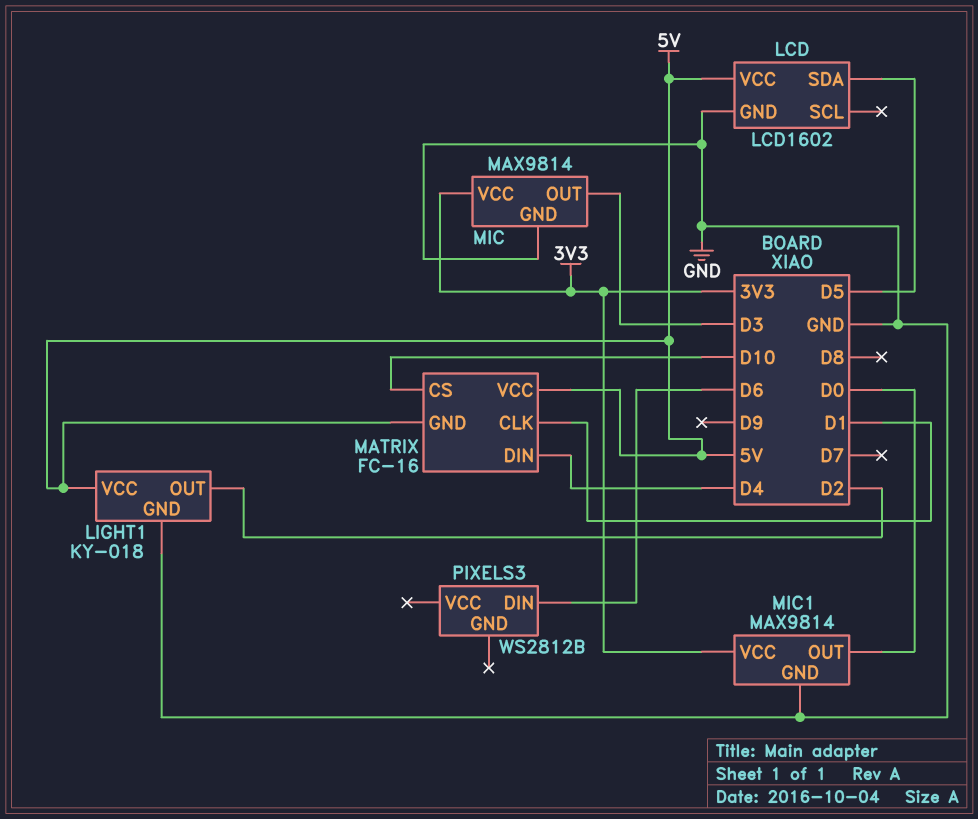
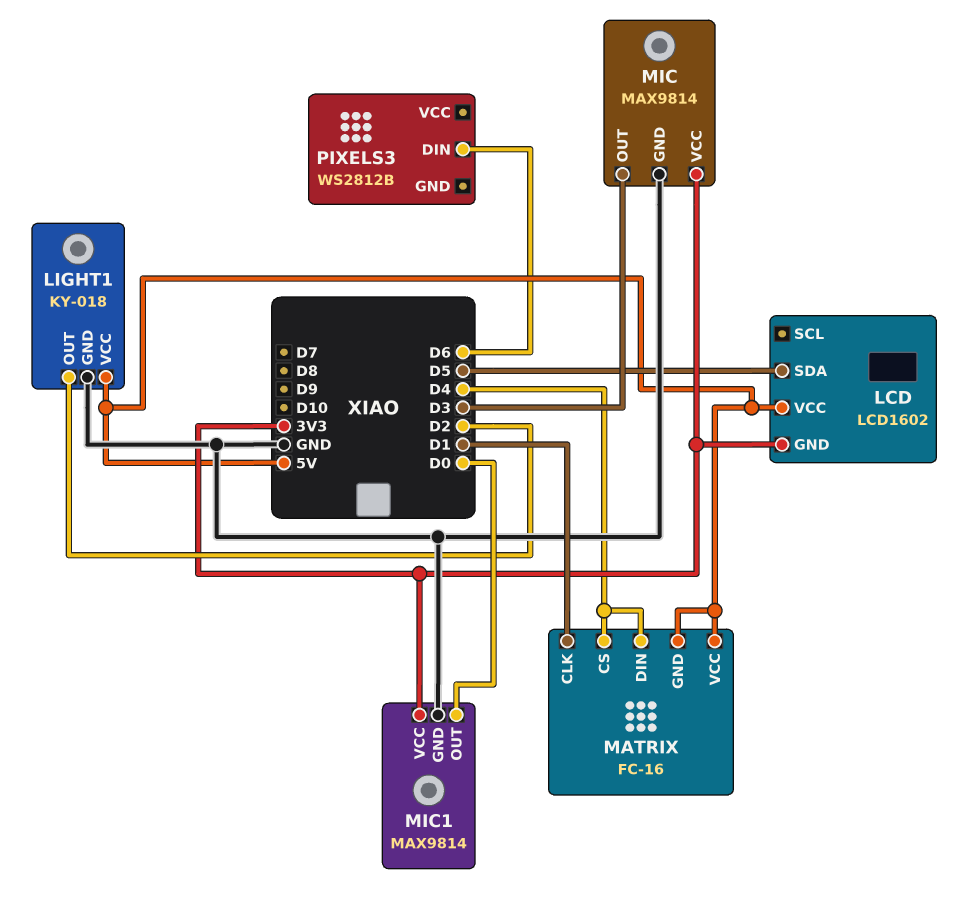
LCD pin GND: GND -> 3V3
MATRIX pin CS: D10 -> D4

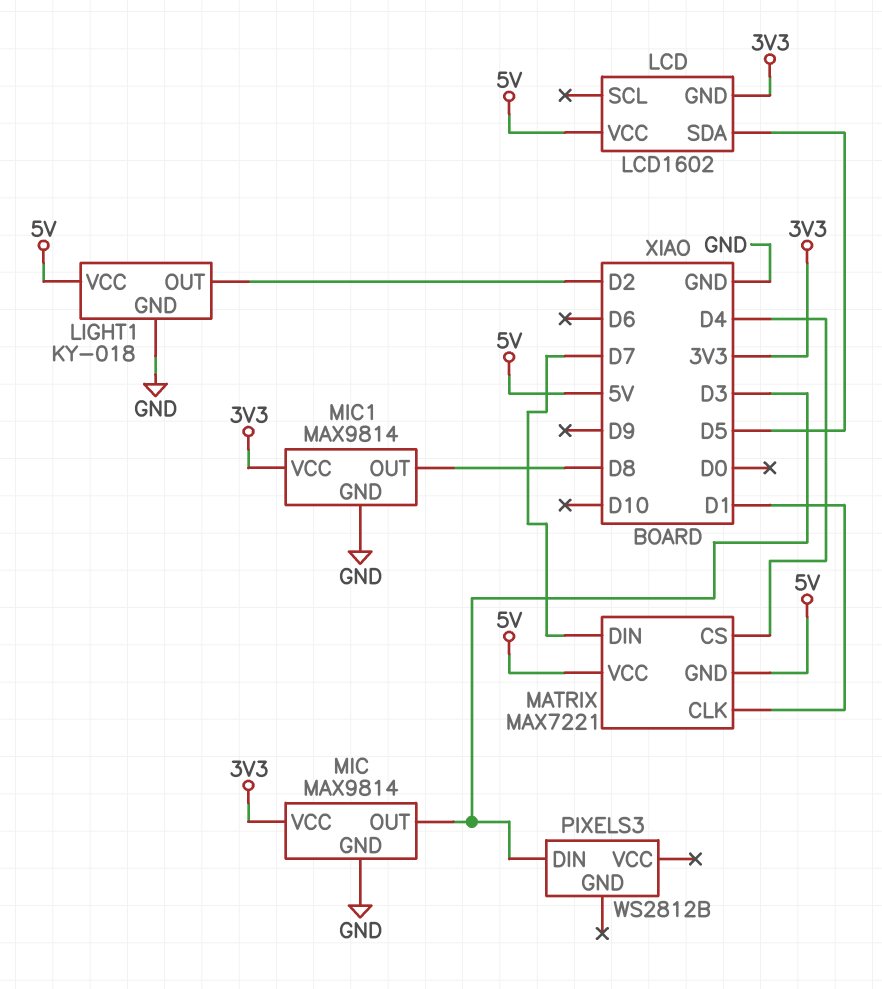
MATRIX: FC-16 -> MAX7221
MATRIX pin DIN: D4 -> D7
MIC1 pin OUT: D0 -> D8
PIXELS3 pin DIN: D6 -> D3

